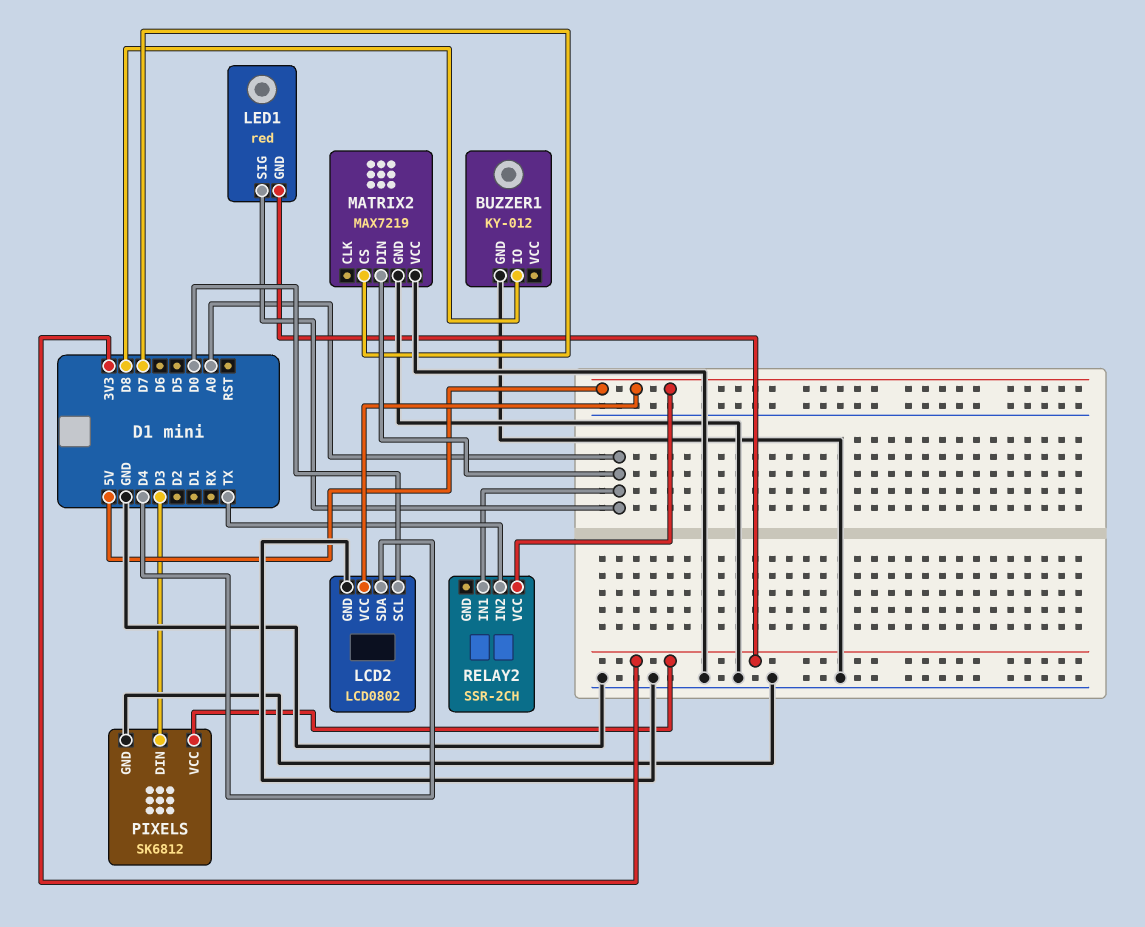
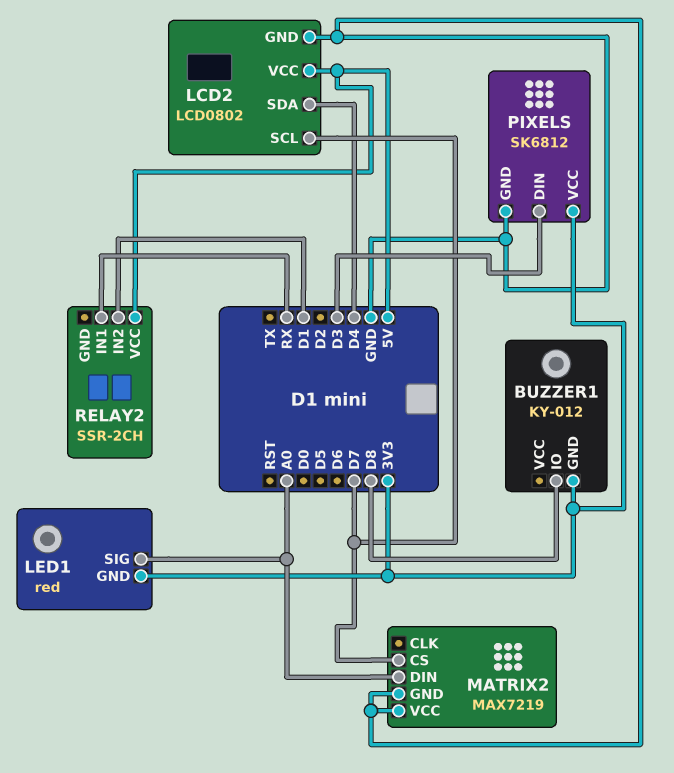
BUZZER1 pin GND: GND -> 3V3
LCD2 pin SCL: D0 -> D7
RELAY2 pin IN1: A0 -> RX
RELAY2 pin IN2: TX -> D1

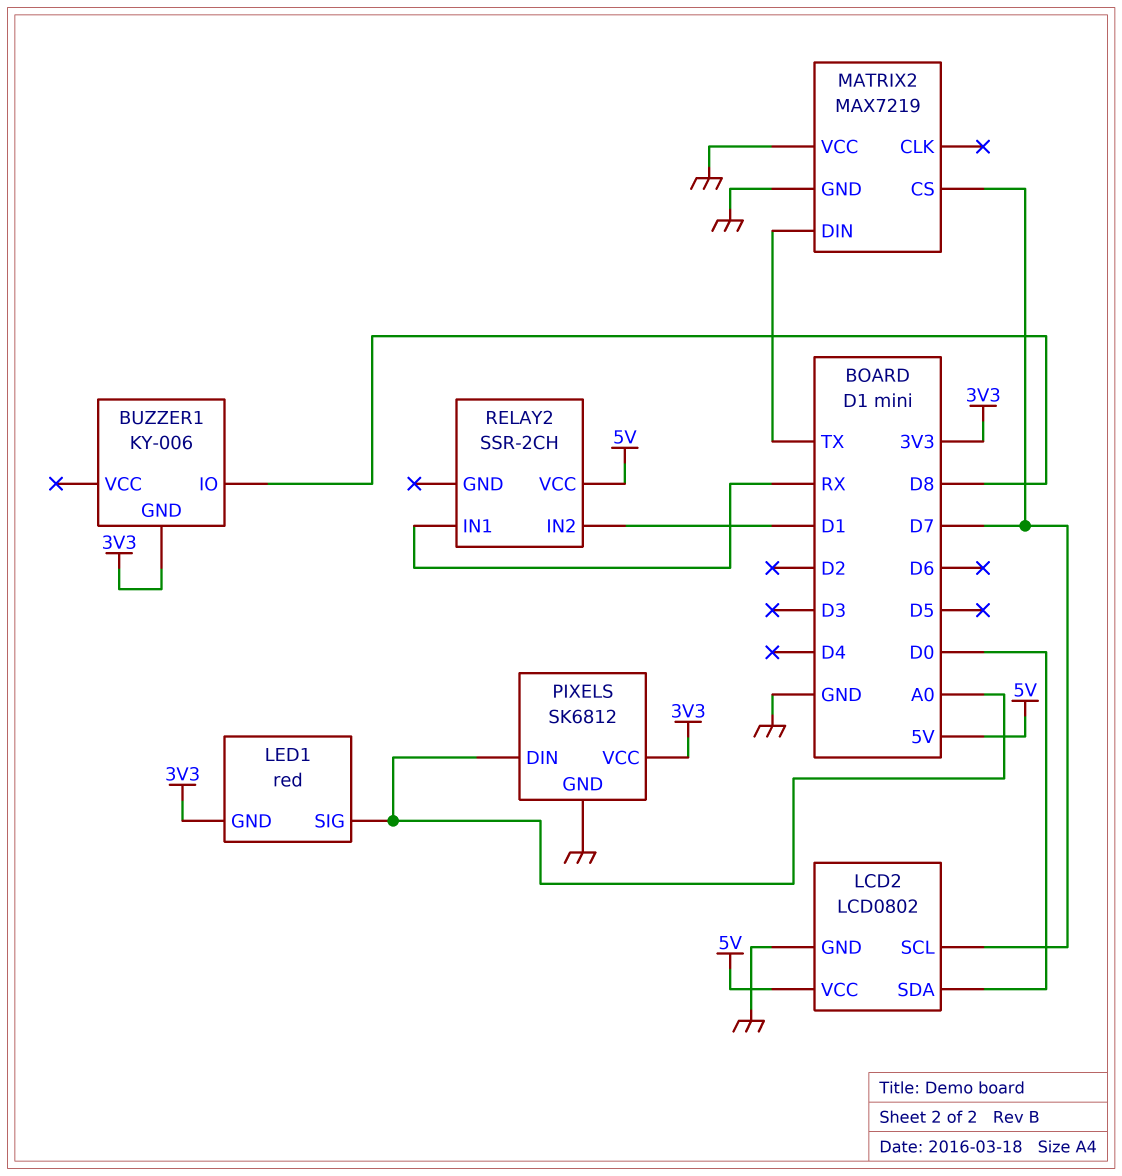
BUZZER1: KY-012 -> KY-006
LCD2 pin SDA: D4 -> D0
MATRIX2 pin DIN: A0 -> TX
PIXELS pin DIN: D3 -> A0

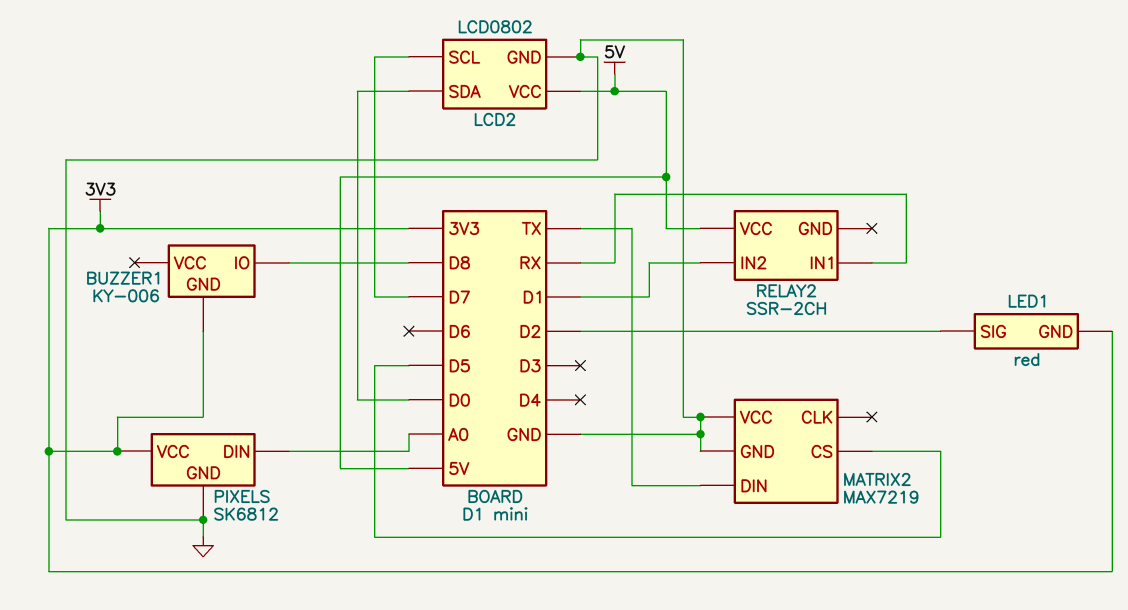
LED1 pin SIG: A0 -> D2
MATRIX2 pin CS: D7 -> D5

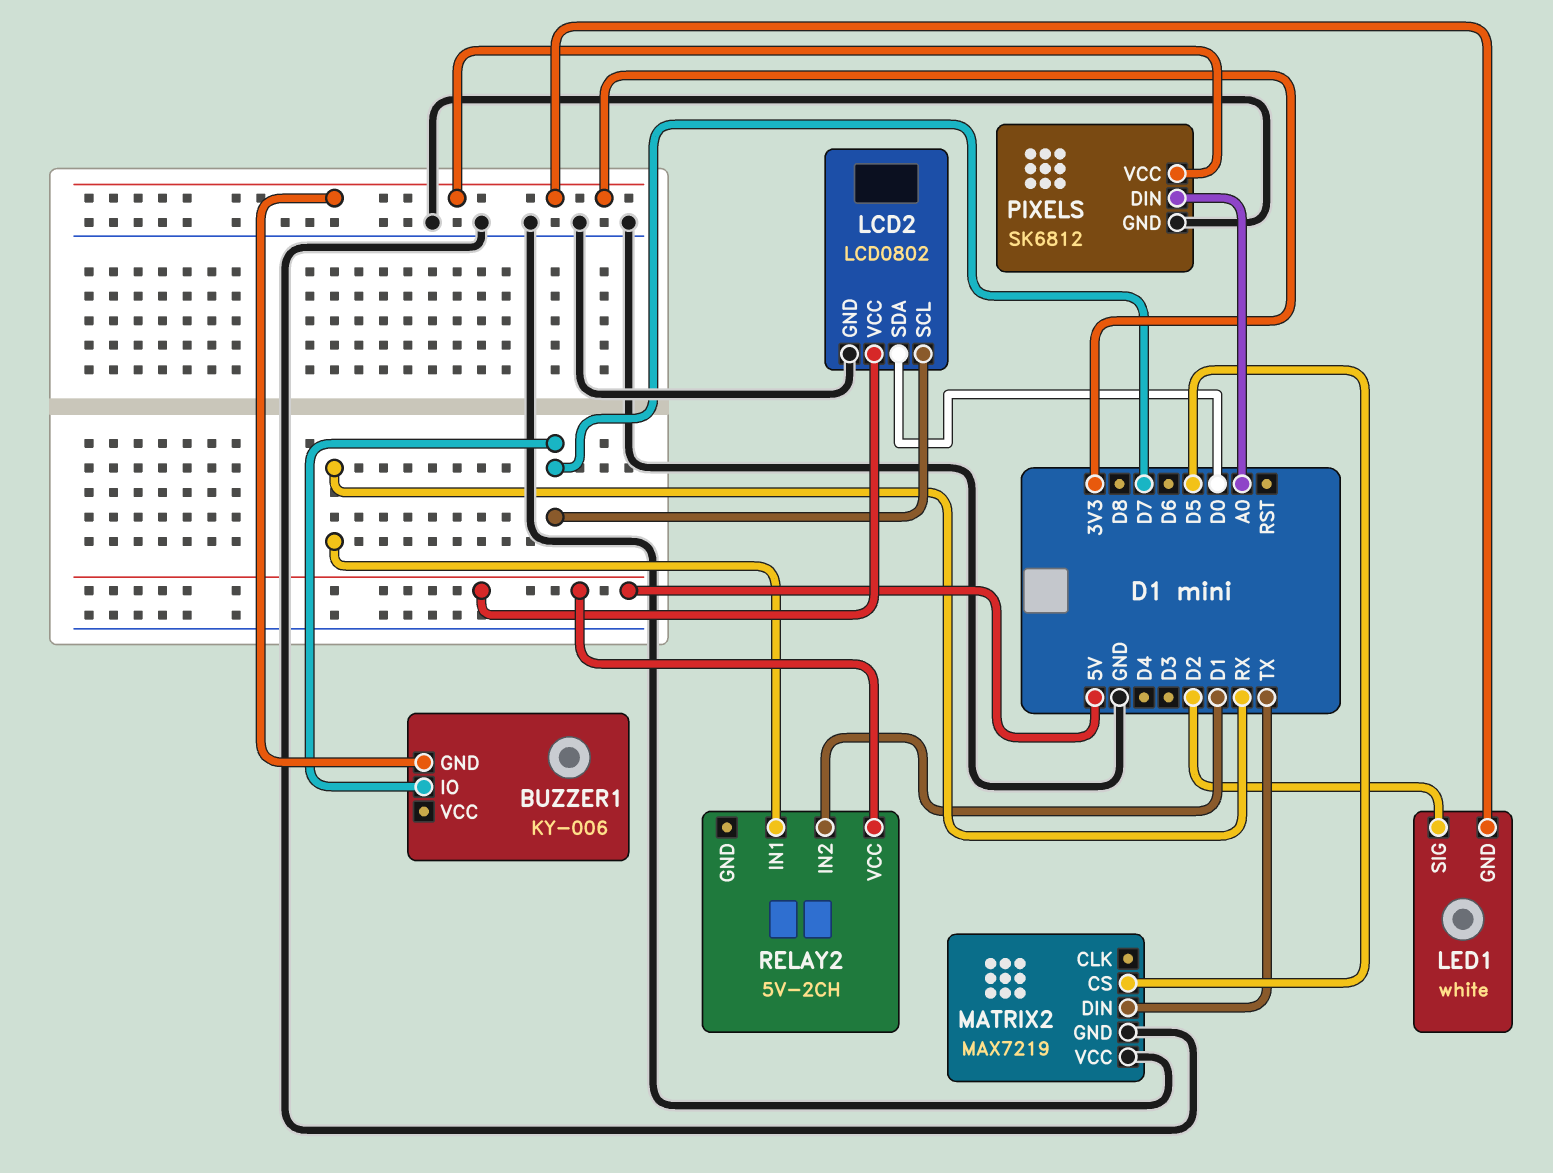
BUZZER1 pin IO: D8 -> D7
LED1: red -> white
RELAY2: SSR-2CH -> 5V-2CH

